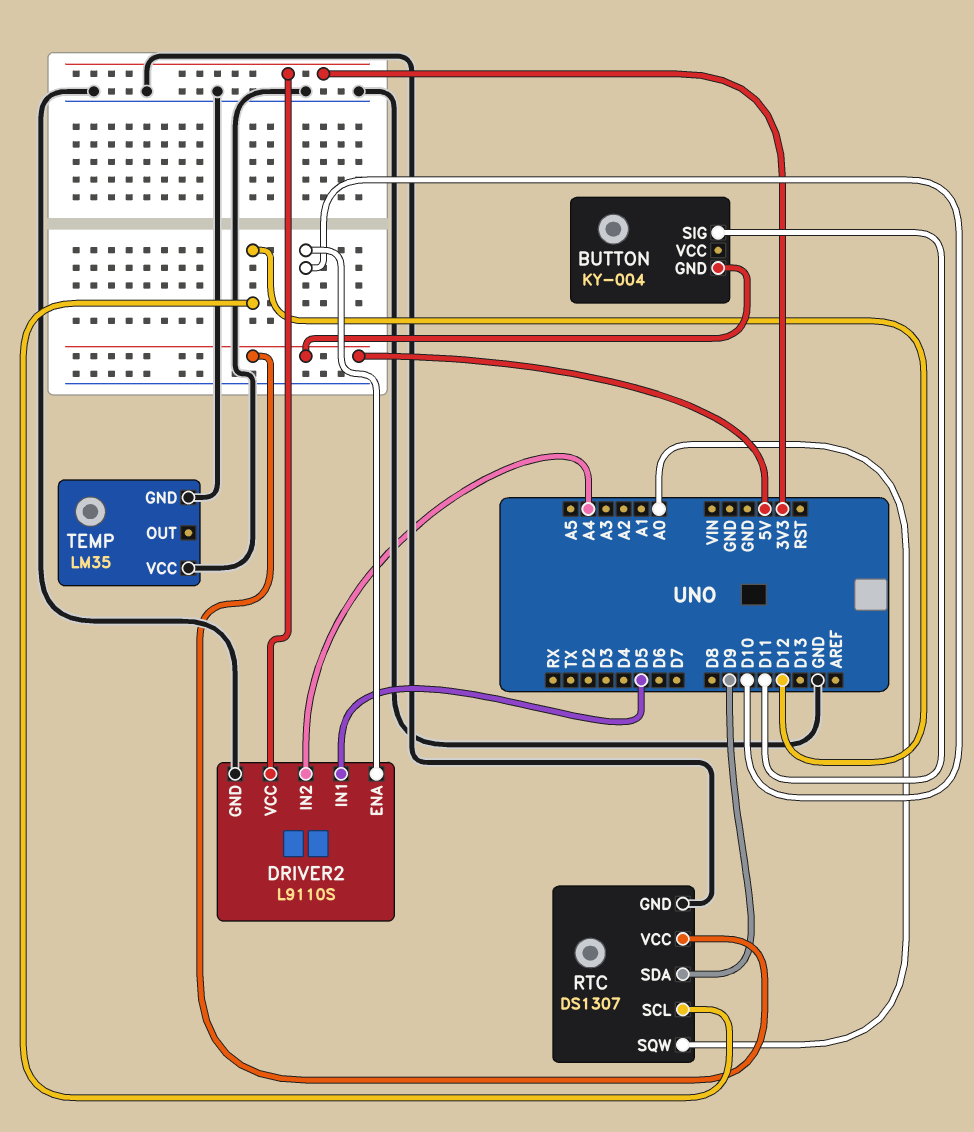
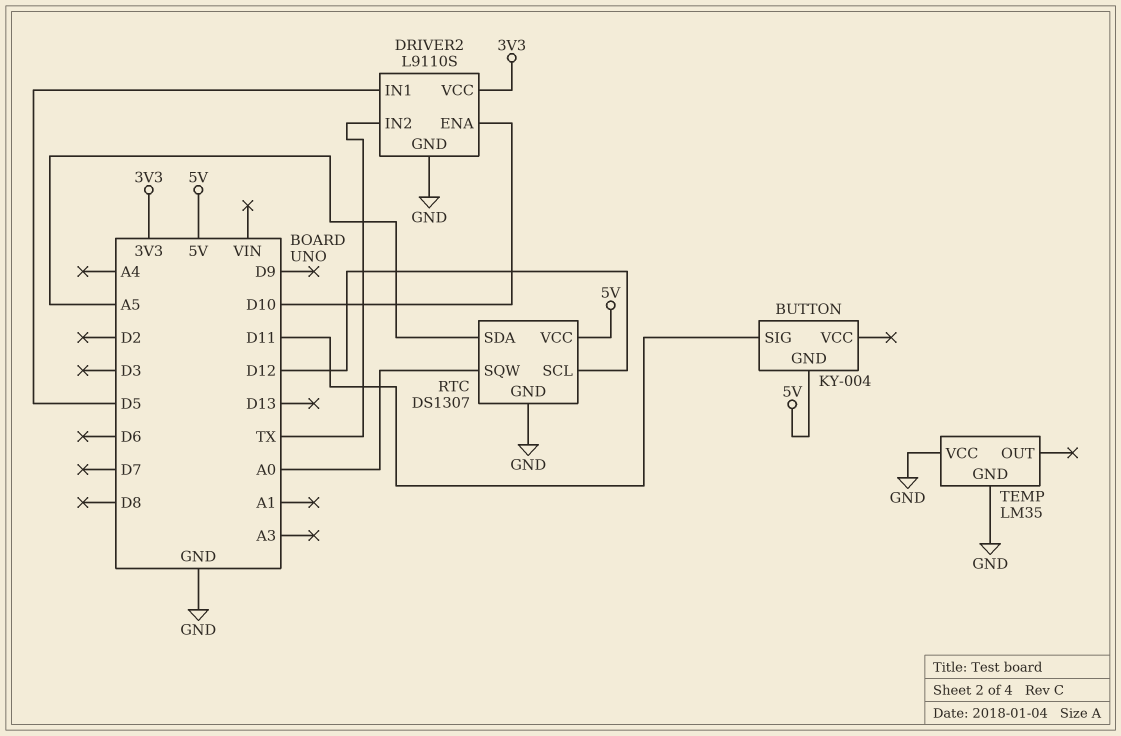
DRIVER2 pin IN2: A4 -> TX
RTC pin SDA: D9 -> A5

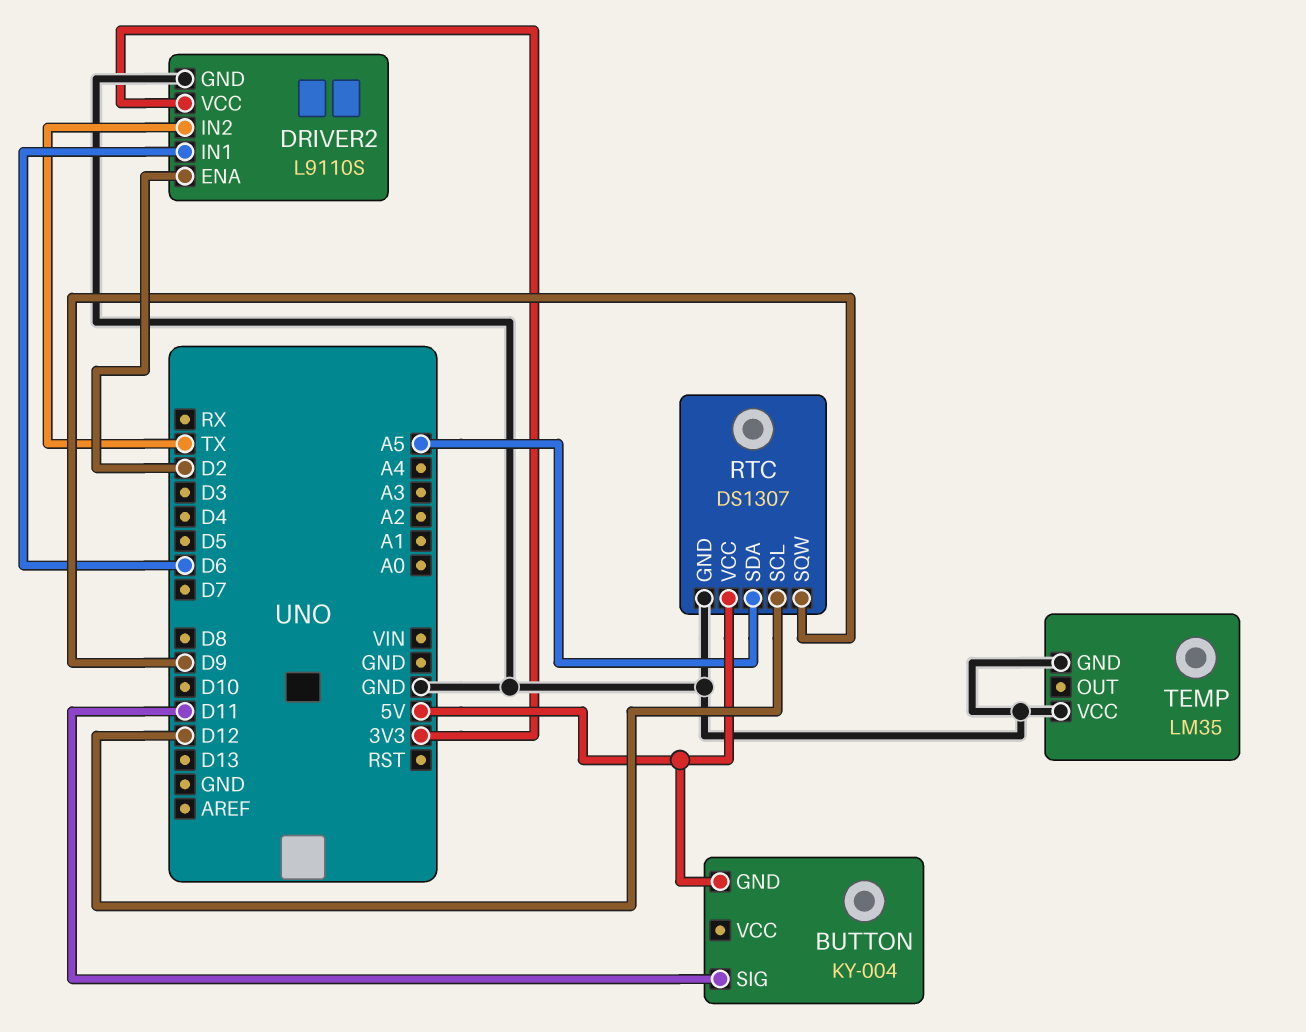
DRIVER2 pin ENA: D10 -> D2
DRIVER2 pin IN1: D5 -> D6
RTC pin SQW: A0 -> D9

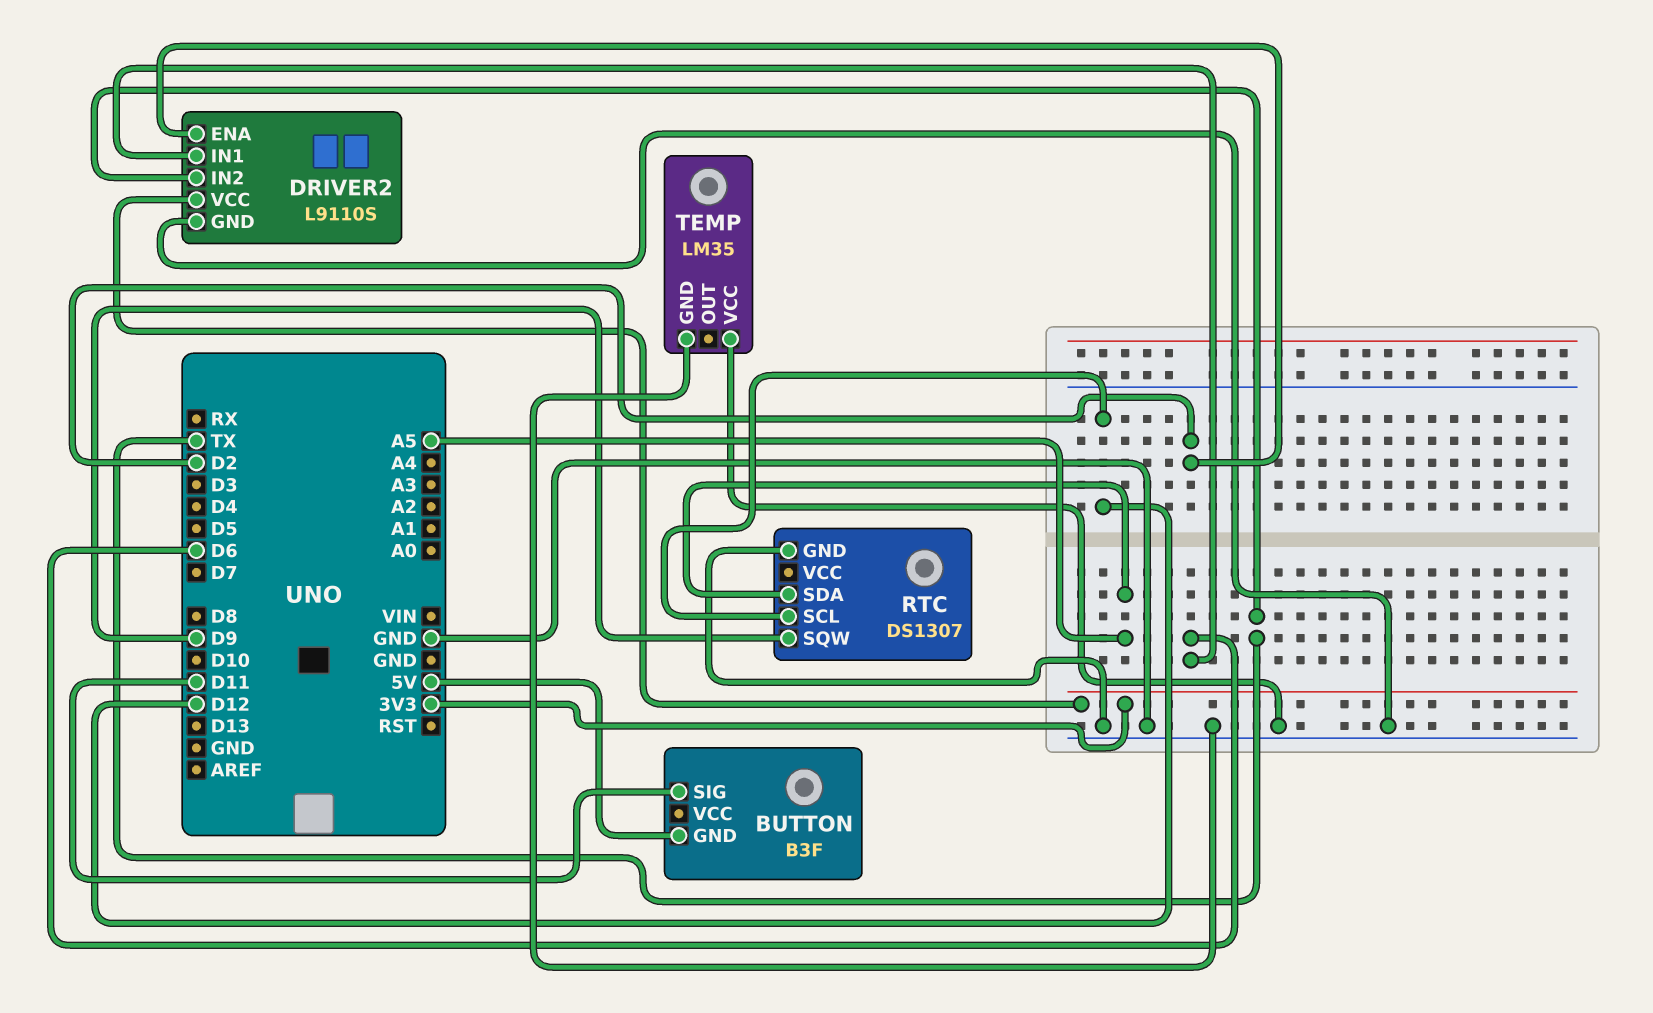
BUTTON: KY-004 -> B3F
RTC pin VCC: 5V -> none

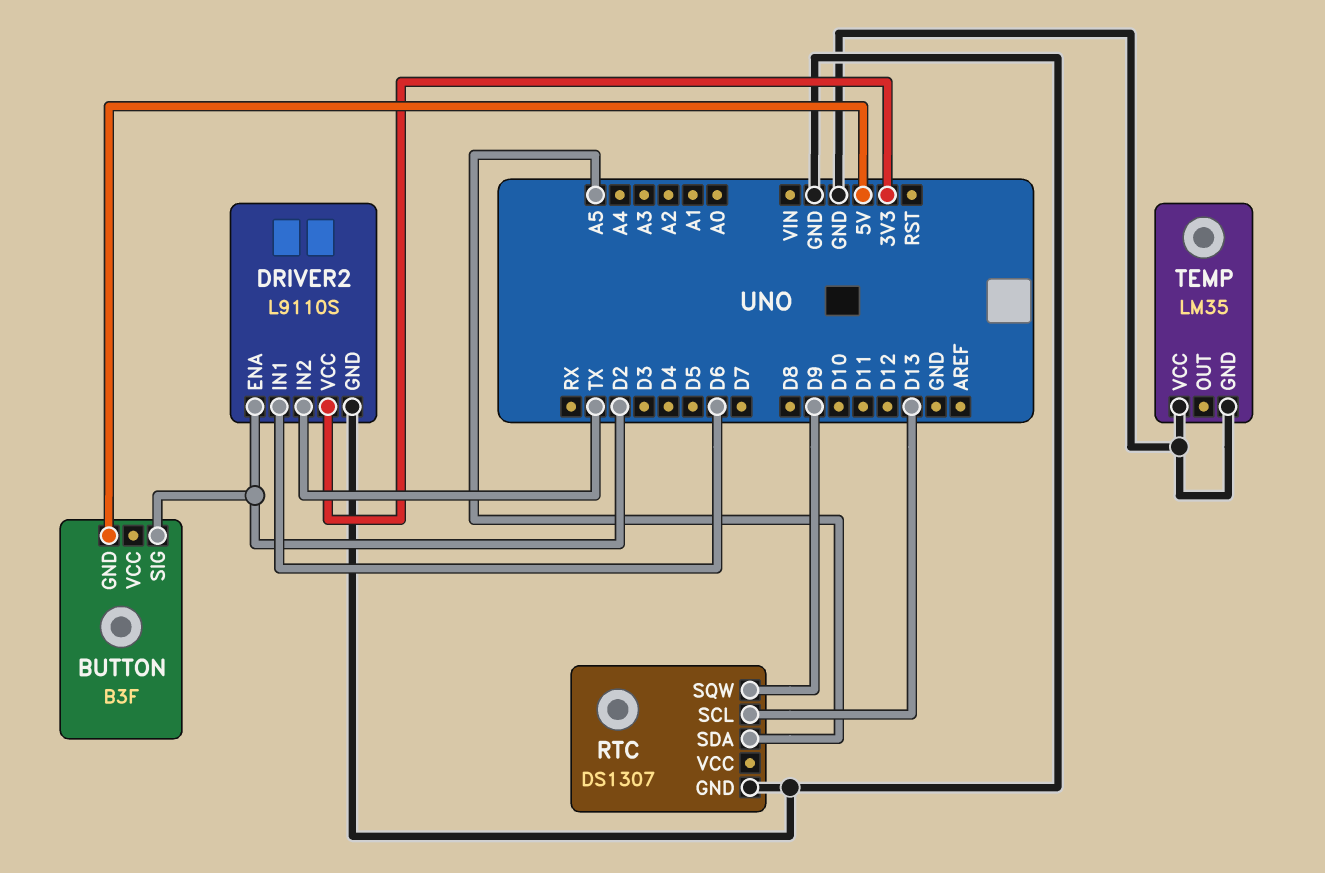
BUTTON pin SIG: D11 -> D2
RTC pin SCL: D12 -> D13

